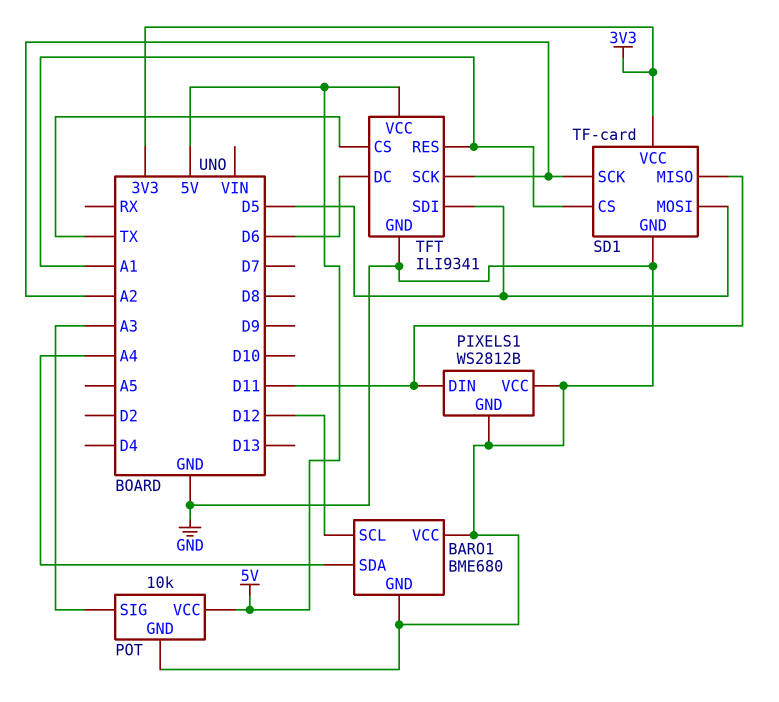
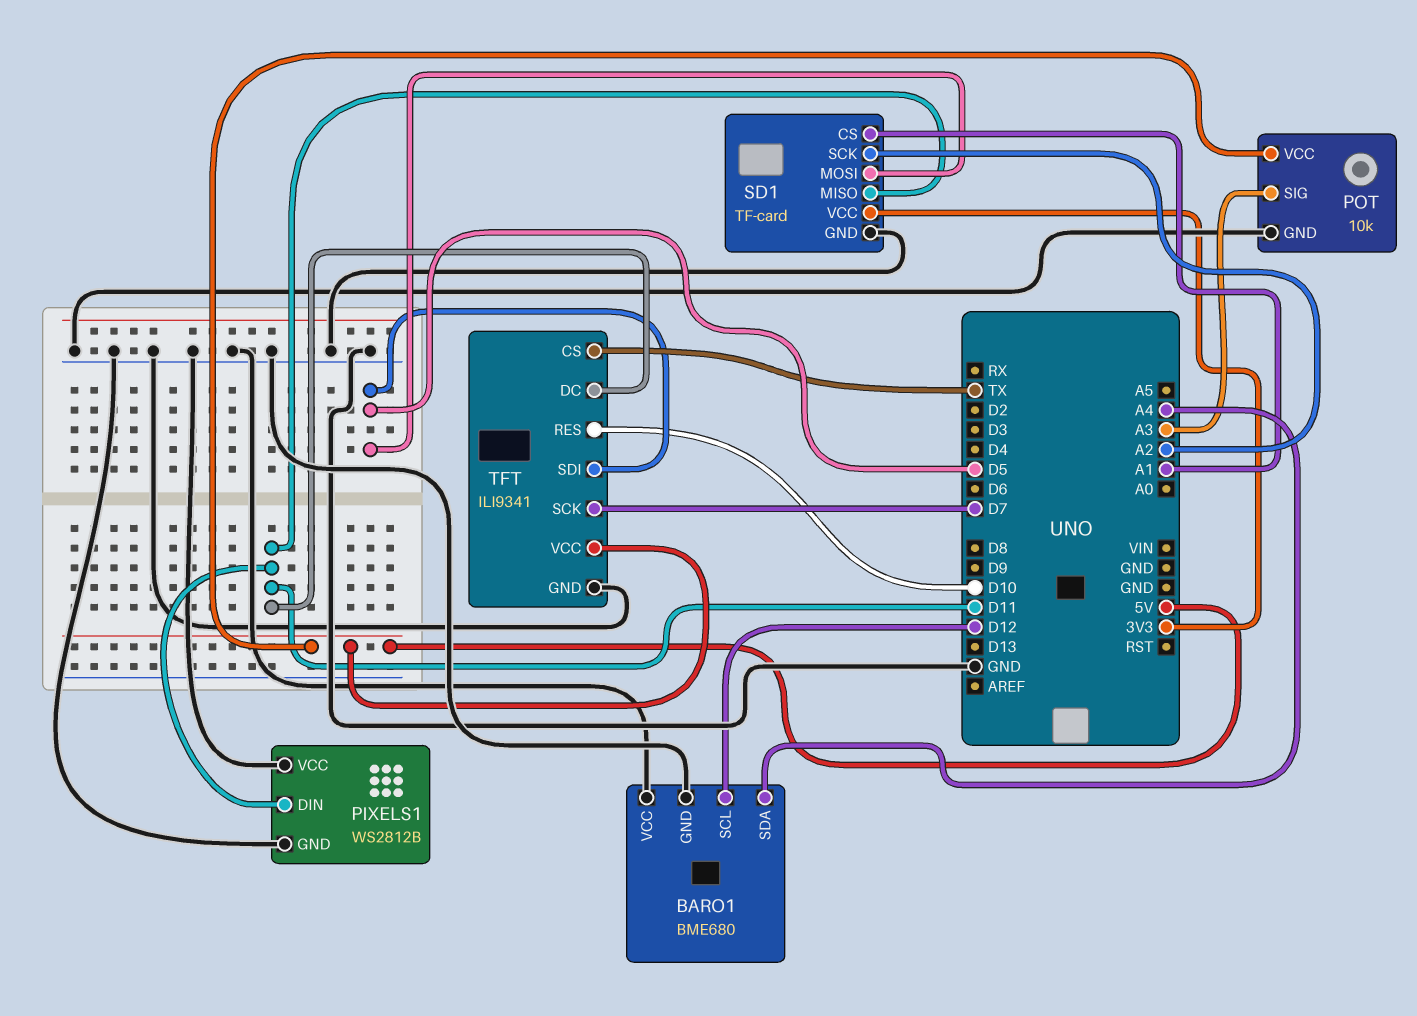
TFT pin DC: D6 -> D11
TFT pin RES: A1 -> D10
TFT pin SCK: A2 -> D7

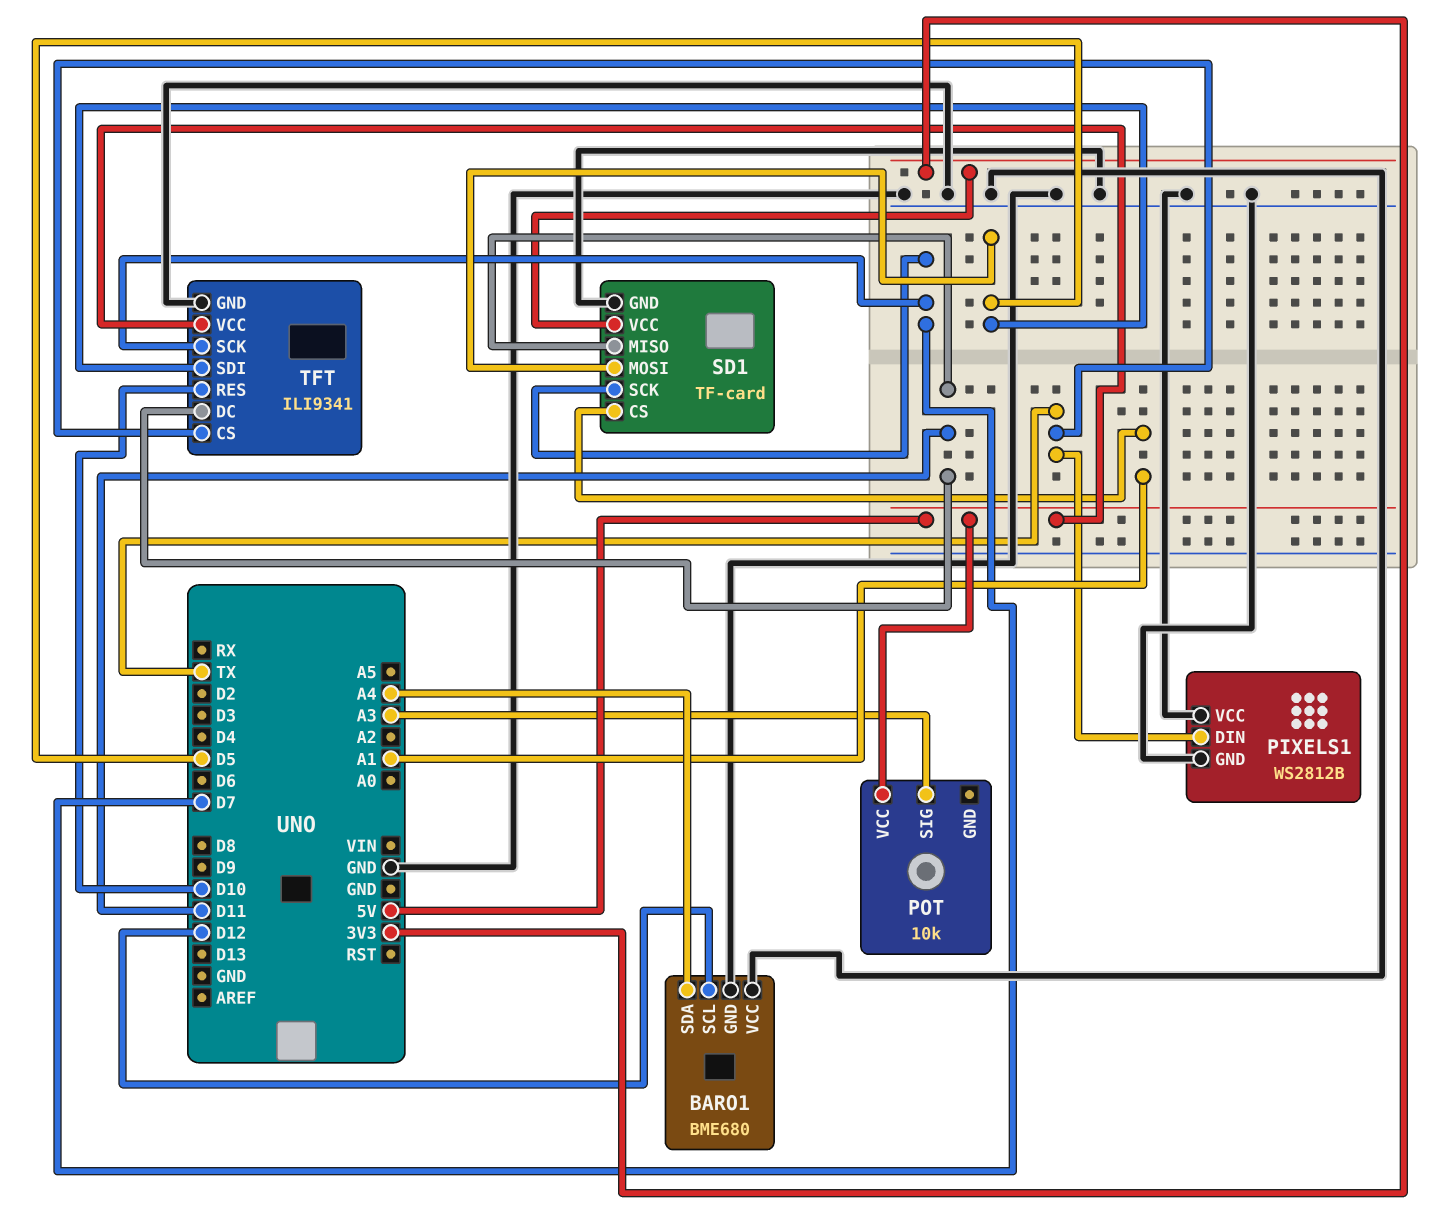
PIXELS1 pin DIN: D11 -> TX
POT pin GND: GND -> none
SD1 pin SCK: A2 -> D7

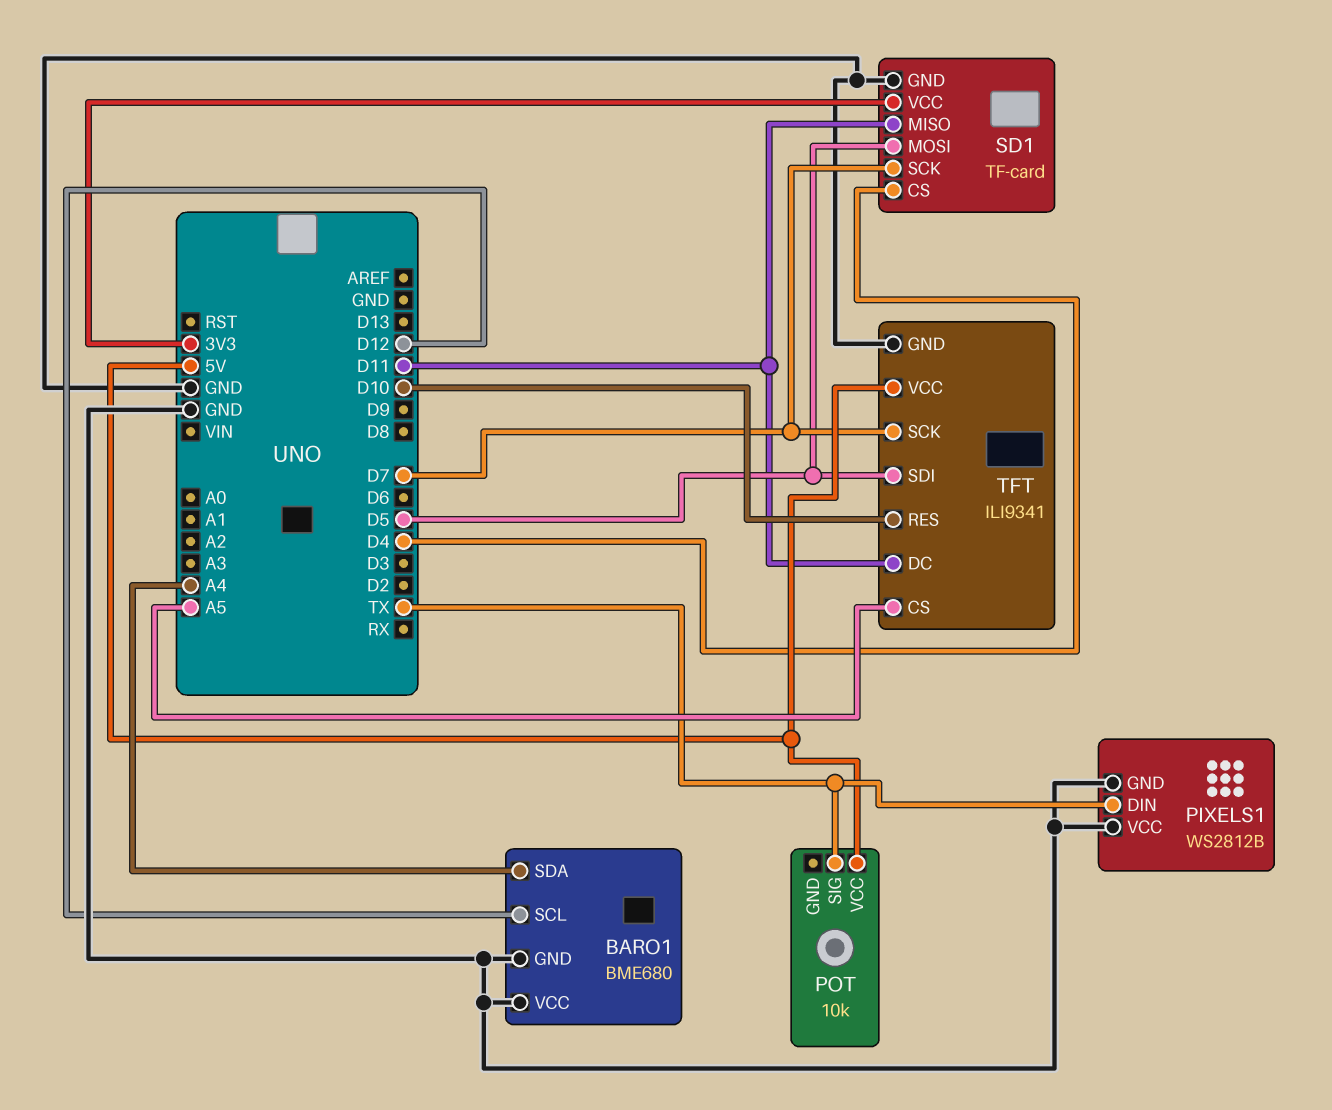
POT pin SIG: A3 -> TX
SD1 pin CS: A1 -> D4
TFT pin CS: TX -> A5

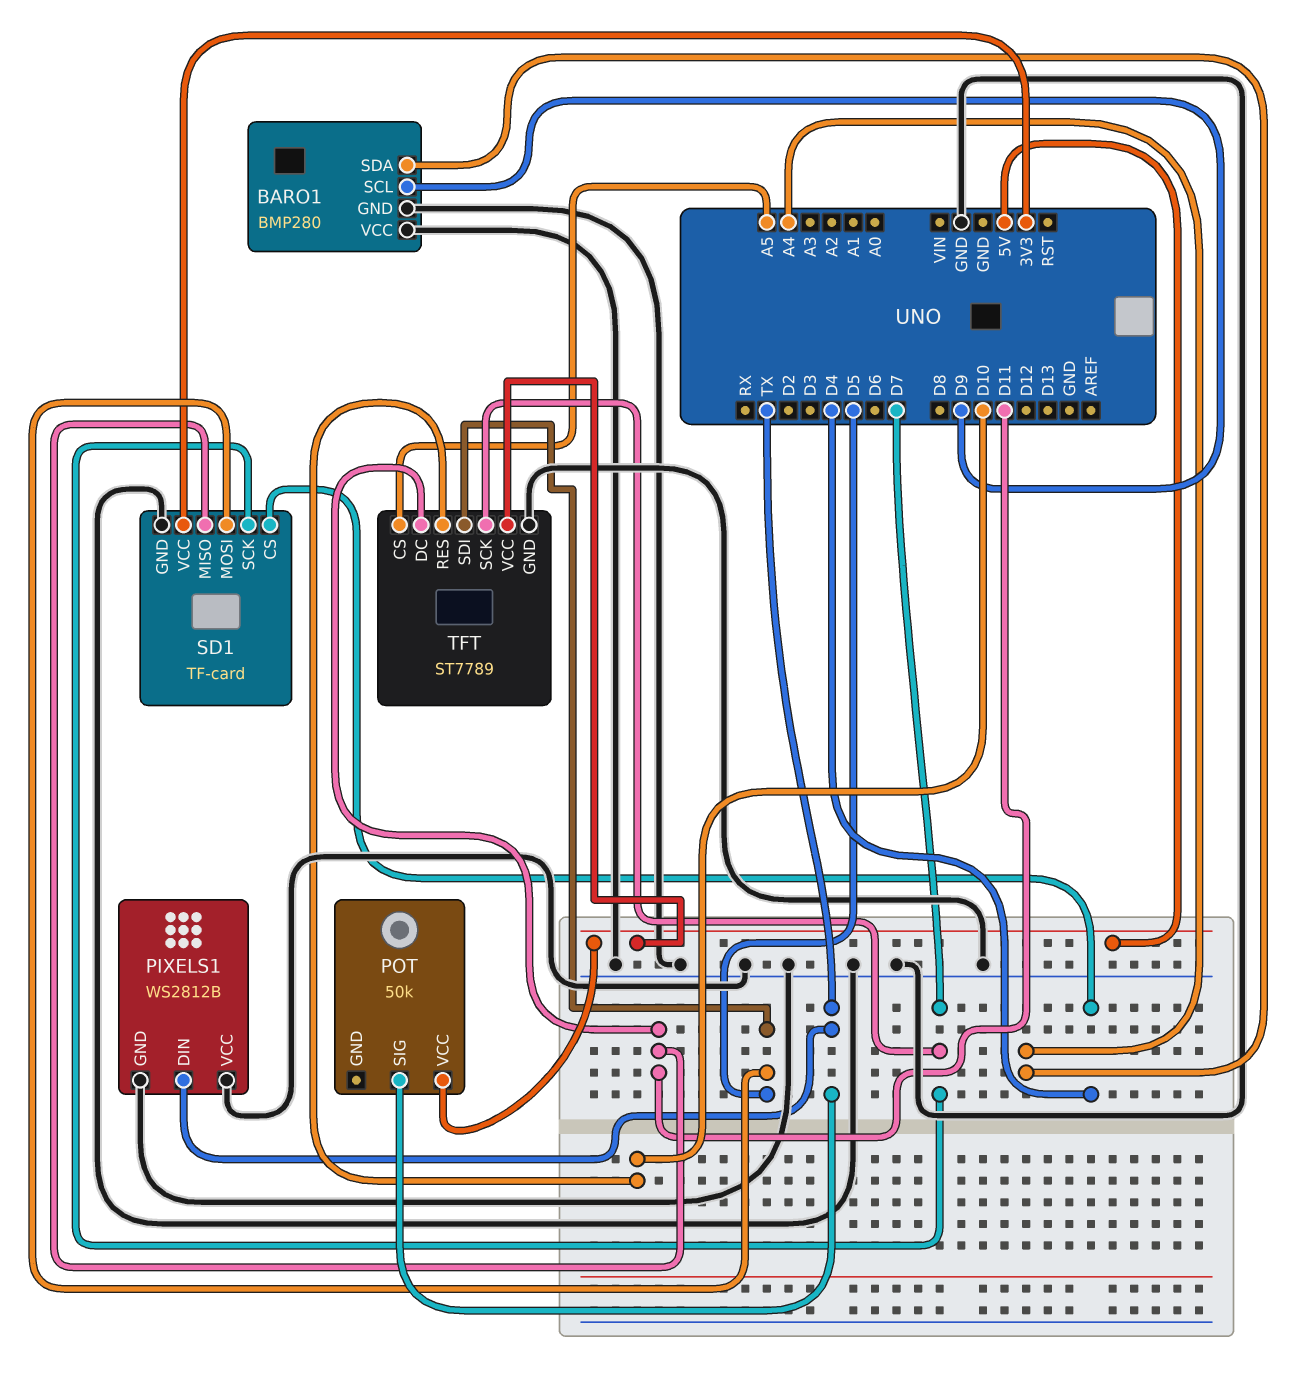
BARO1: BME680 -> BMP280
BARO1 pin SCL: D12 -> D9
POT: 10k -> 50k
TFT: ILI9341 -> ST7789

